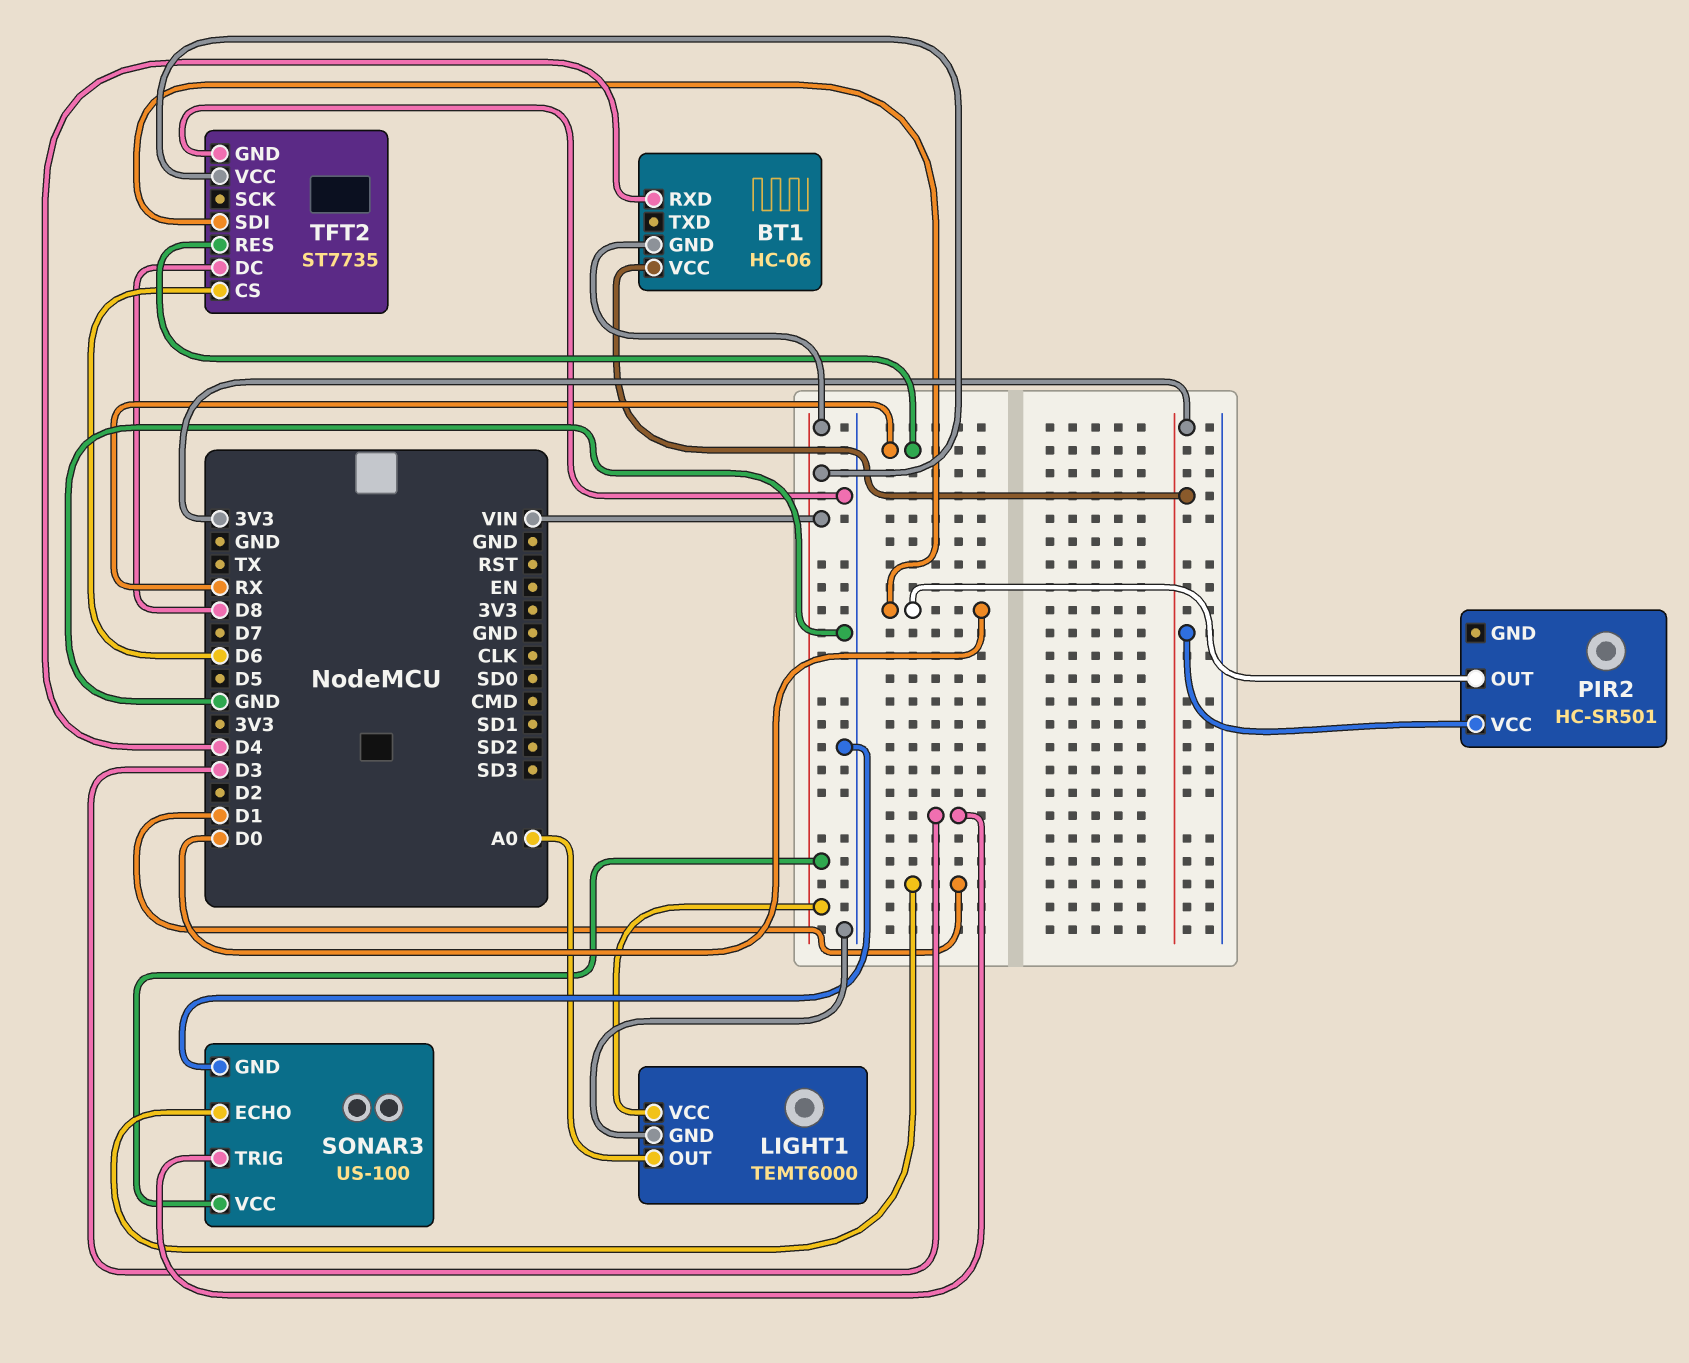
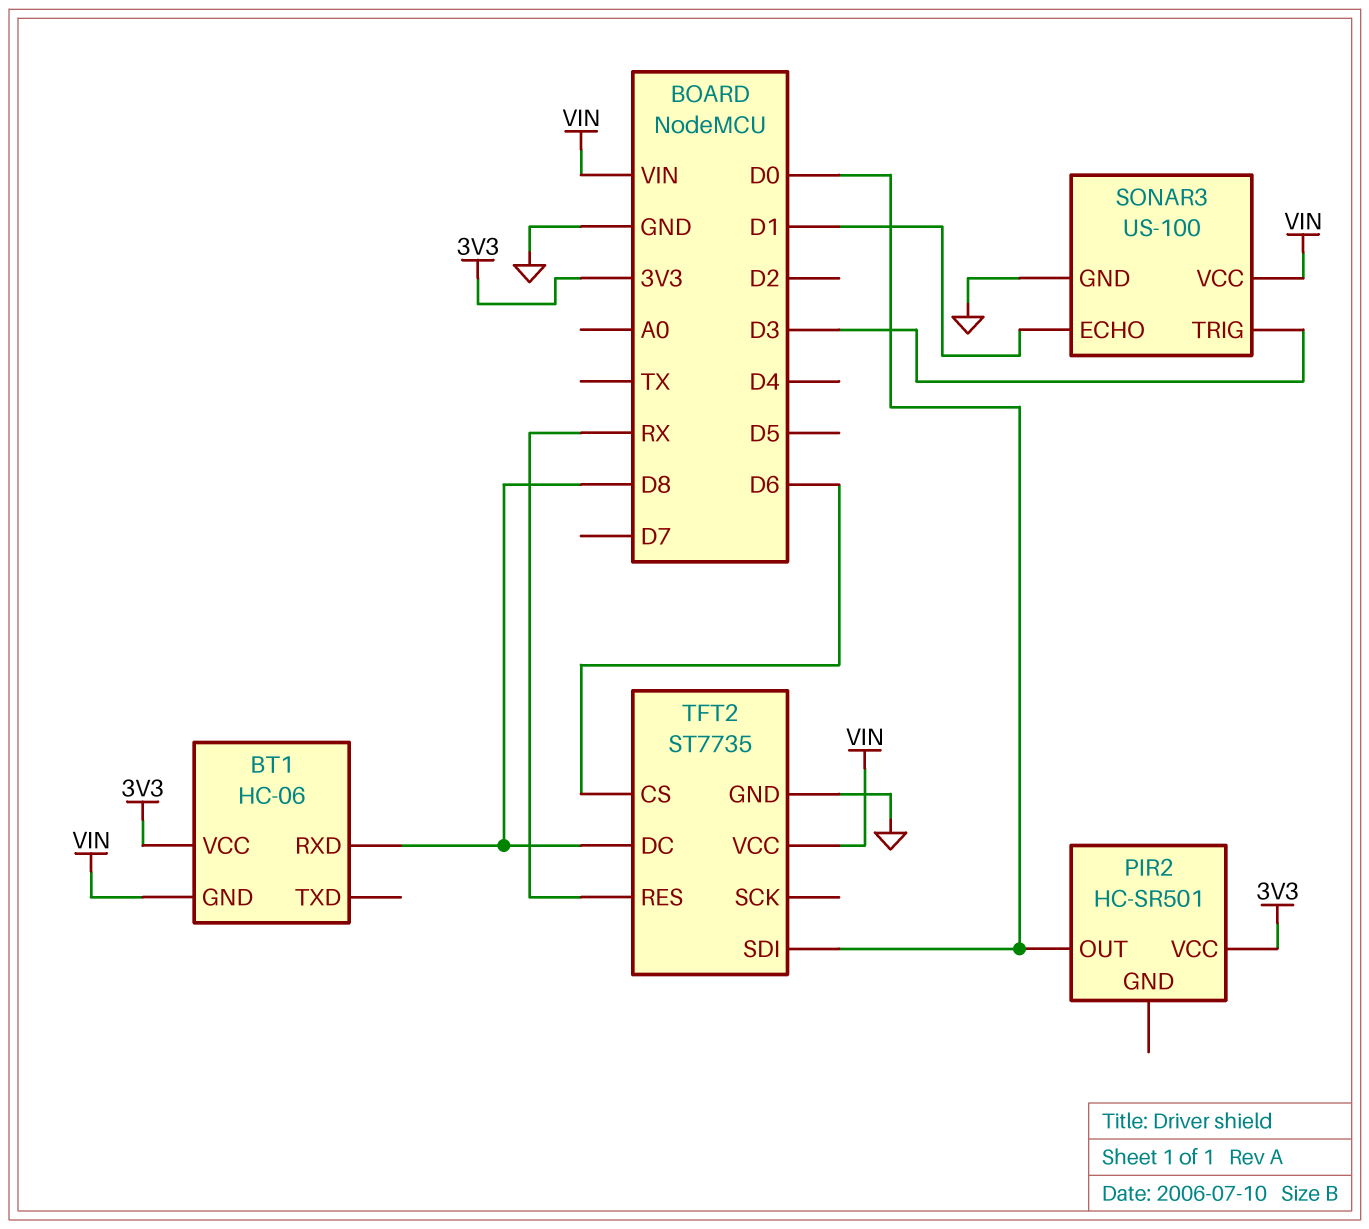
BT1 pin RXD: D4 -> D8
LIGHT1: TEMT6000 -> none
LIGHT1 pin GND: GND -> none
LIGHT1 pin OUT: A0 -> none
LIGHT1 pin VCC: VIN -> none

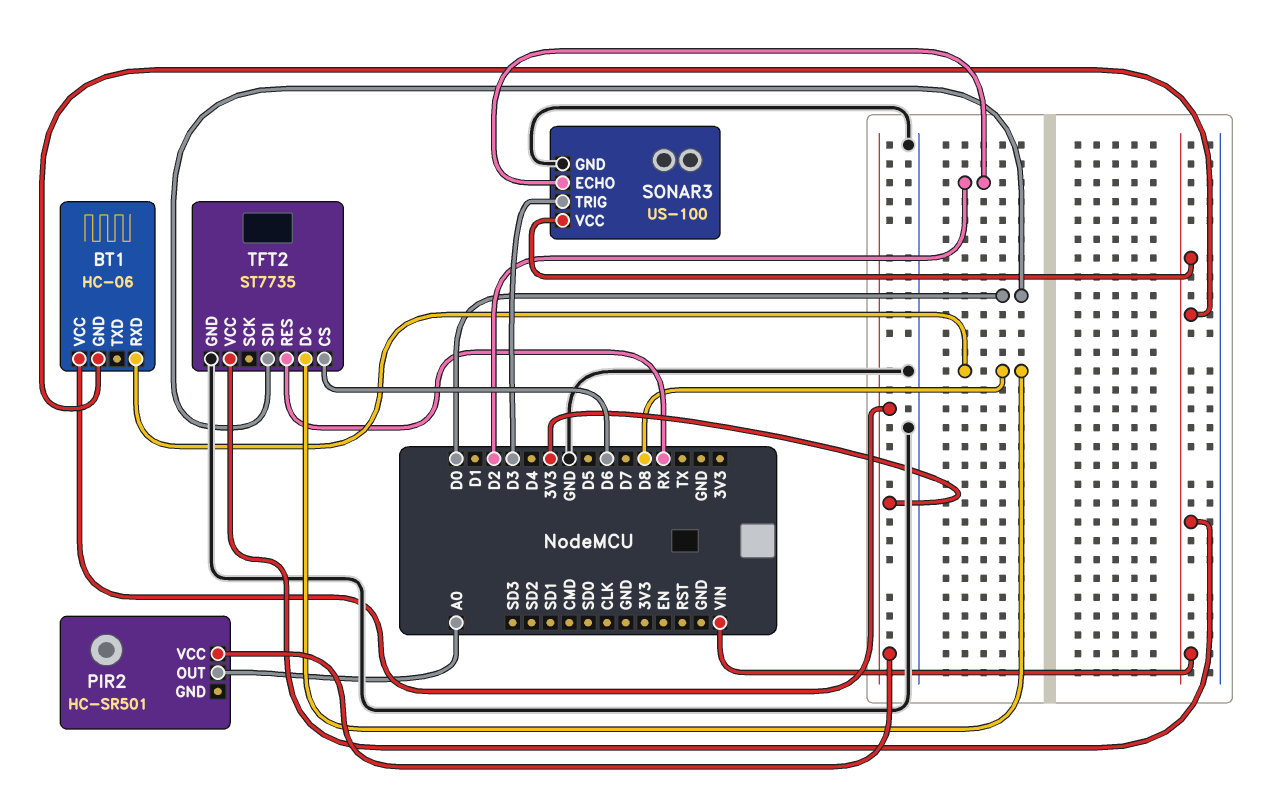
PIR2 pin OUT: D0 -> A0
SONAR3 pin ECHO: D1 -> D2

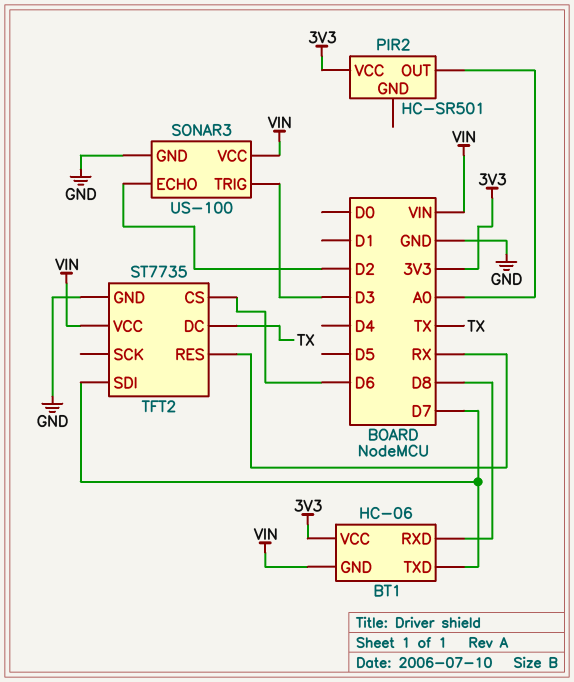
BT1 pin TXD: none -> D7
TFT2 pin DC: D8 -> TX
TFT2 pin SDI: D0 -> D7

